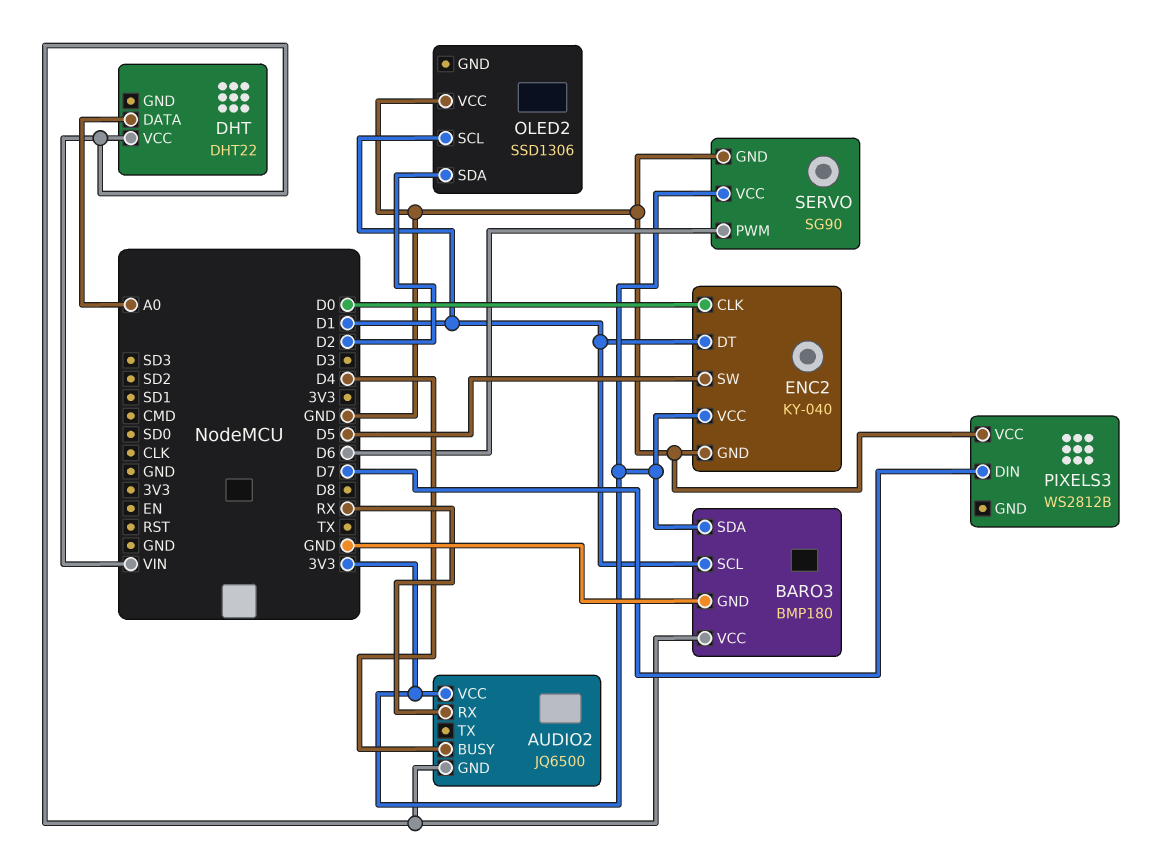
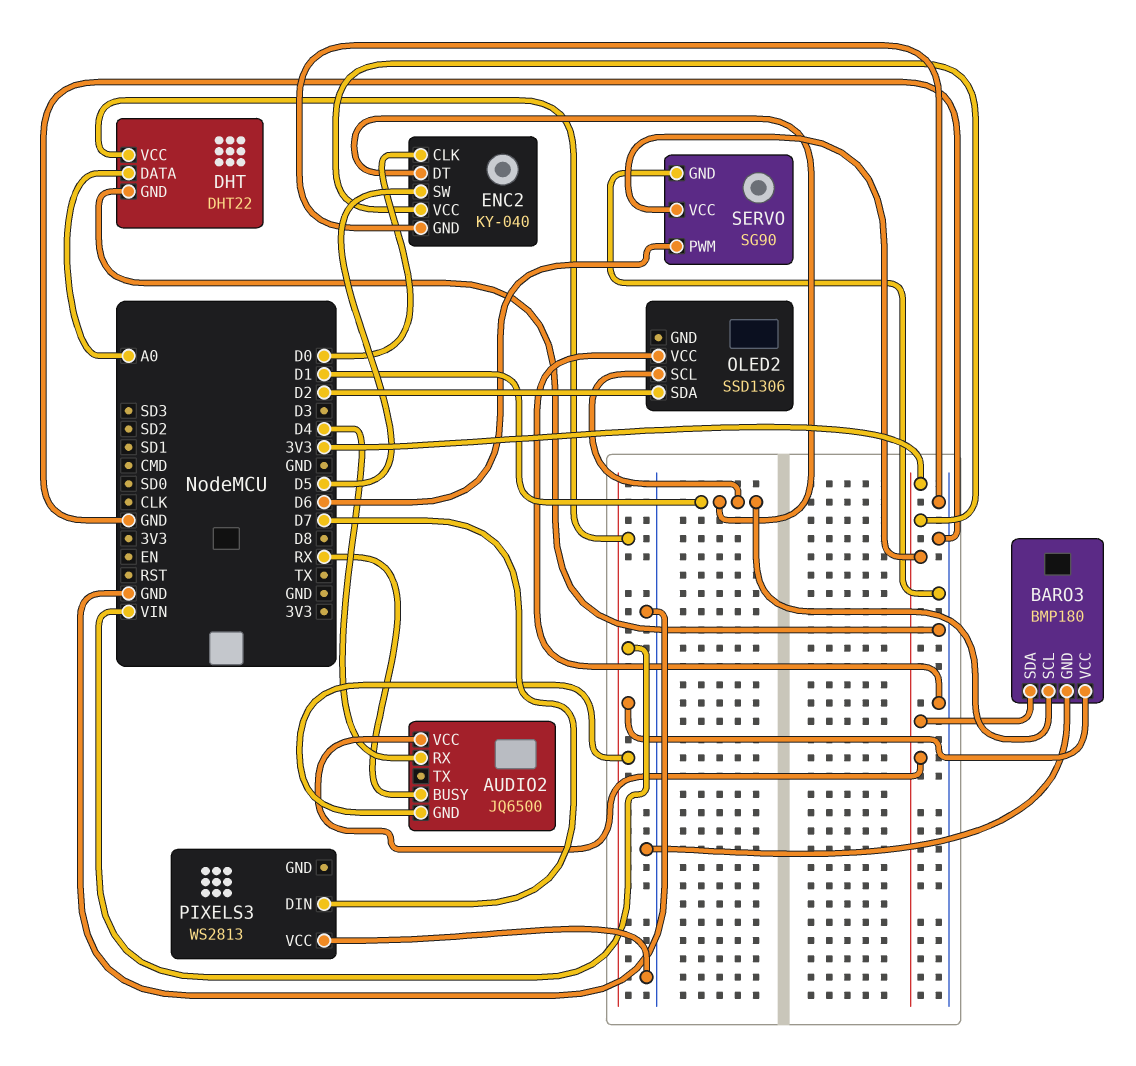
AUDIO2 pin BUSY: D4 -> RX
AUDIO2 pin RX: RX -> D4
DHT pin GND: none -> GND
PIXELS3: WS2812B -> WS2813

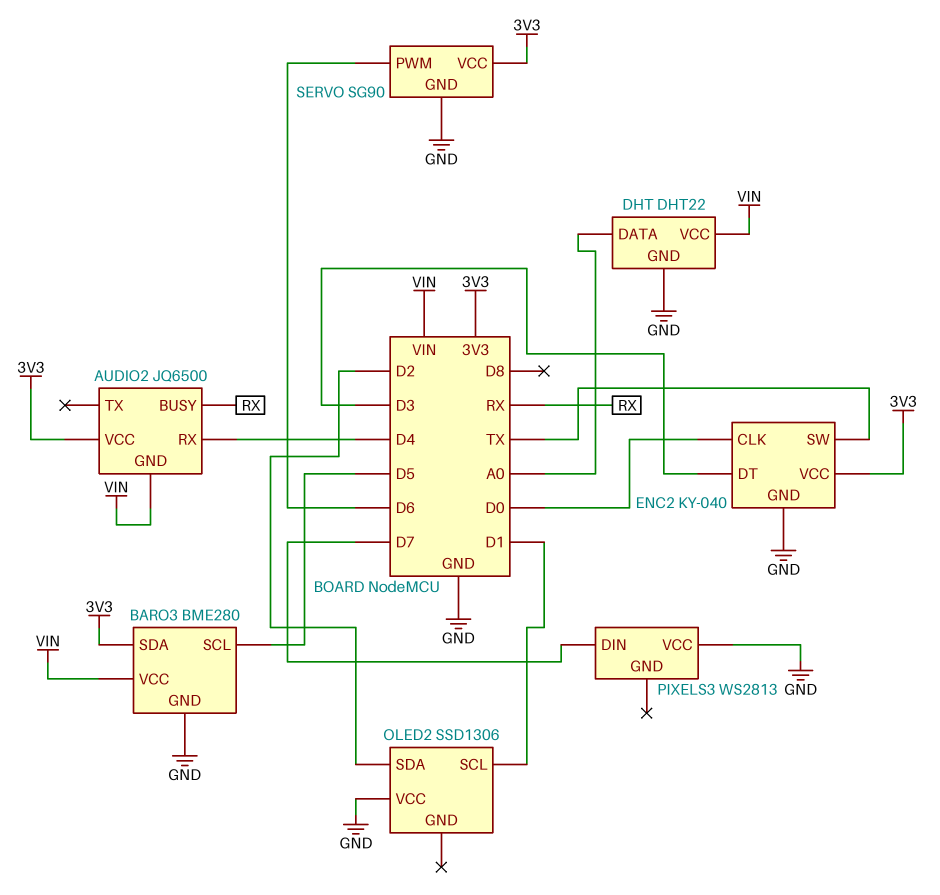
BARO3: BMP180 -> BME280
BARO3 pin SCL: D1 -> D5
ENC2 pin DT: D1 -> D3
ENC2 pin SW: D5 -> TX

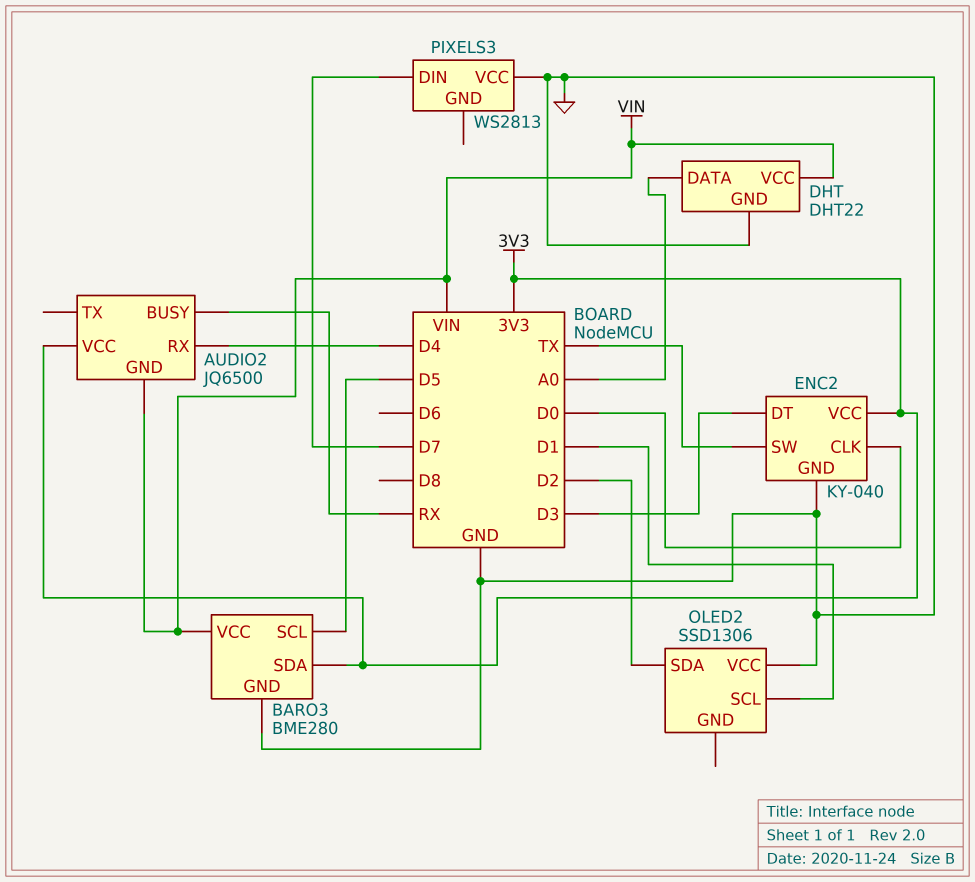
SERVO: SG90 -> none
SERVO pin GND: GND -> none
SERVO pin PWM: D6 -> none
SERVO pin VCC: 3V3 -> none

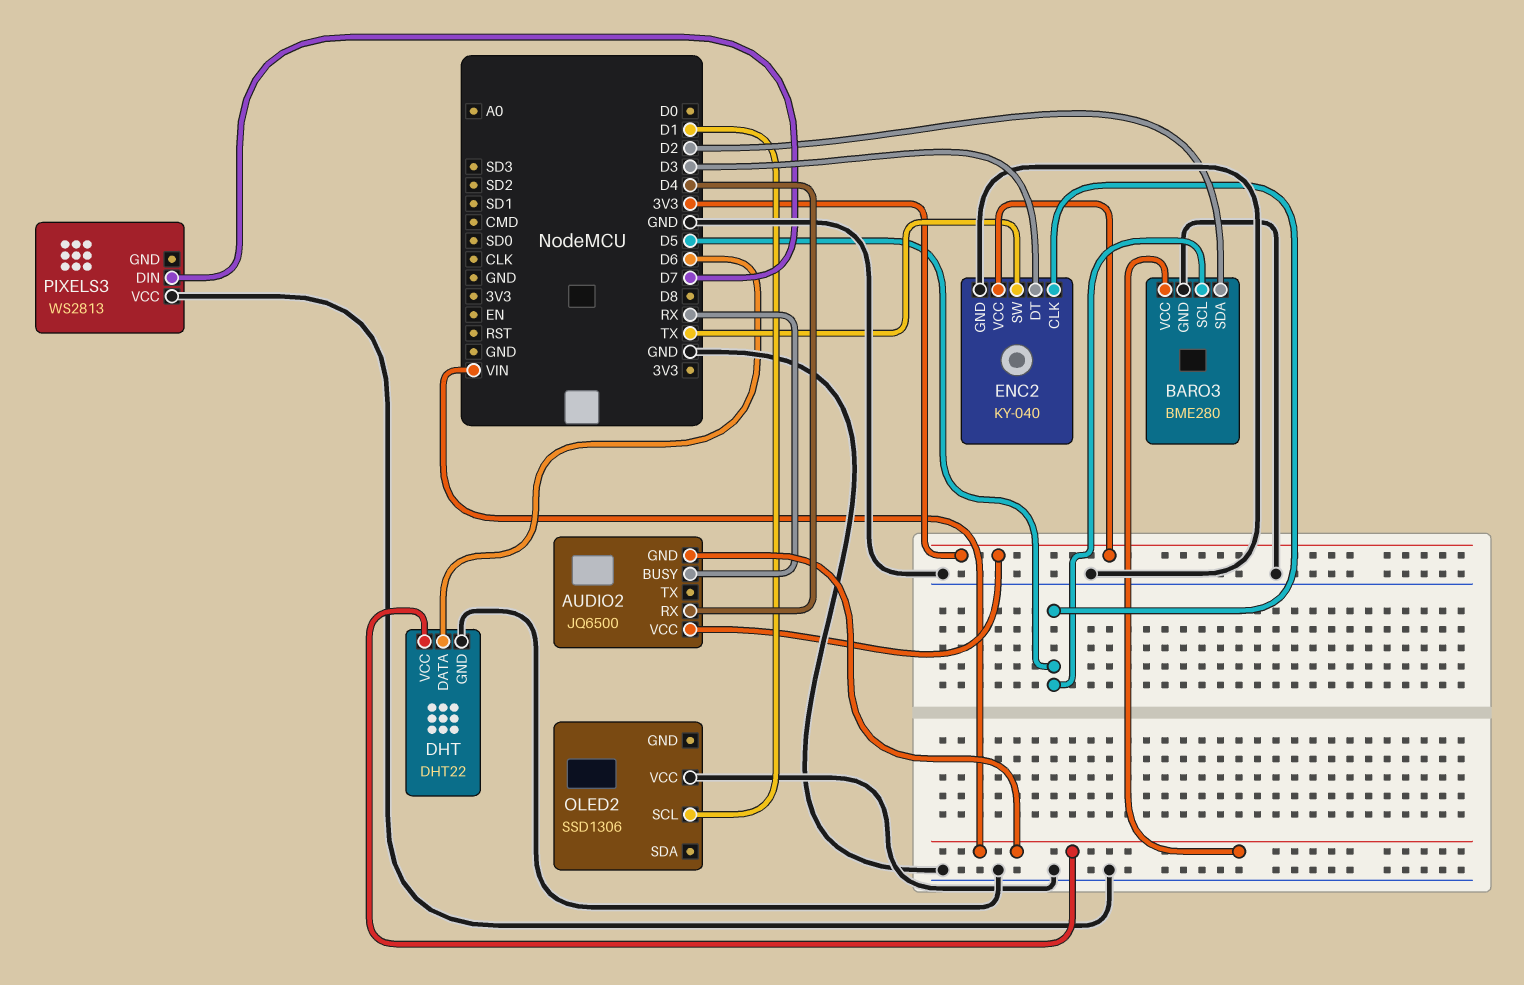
BARO3 pin SDA: 3V3 -> D2
DHT pin DATA: A0 -> D6
ENC2 pin CLK: D0 -> D5
OLED2 pin SDA: D2 -> none

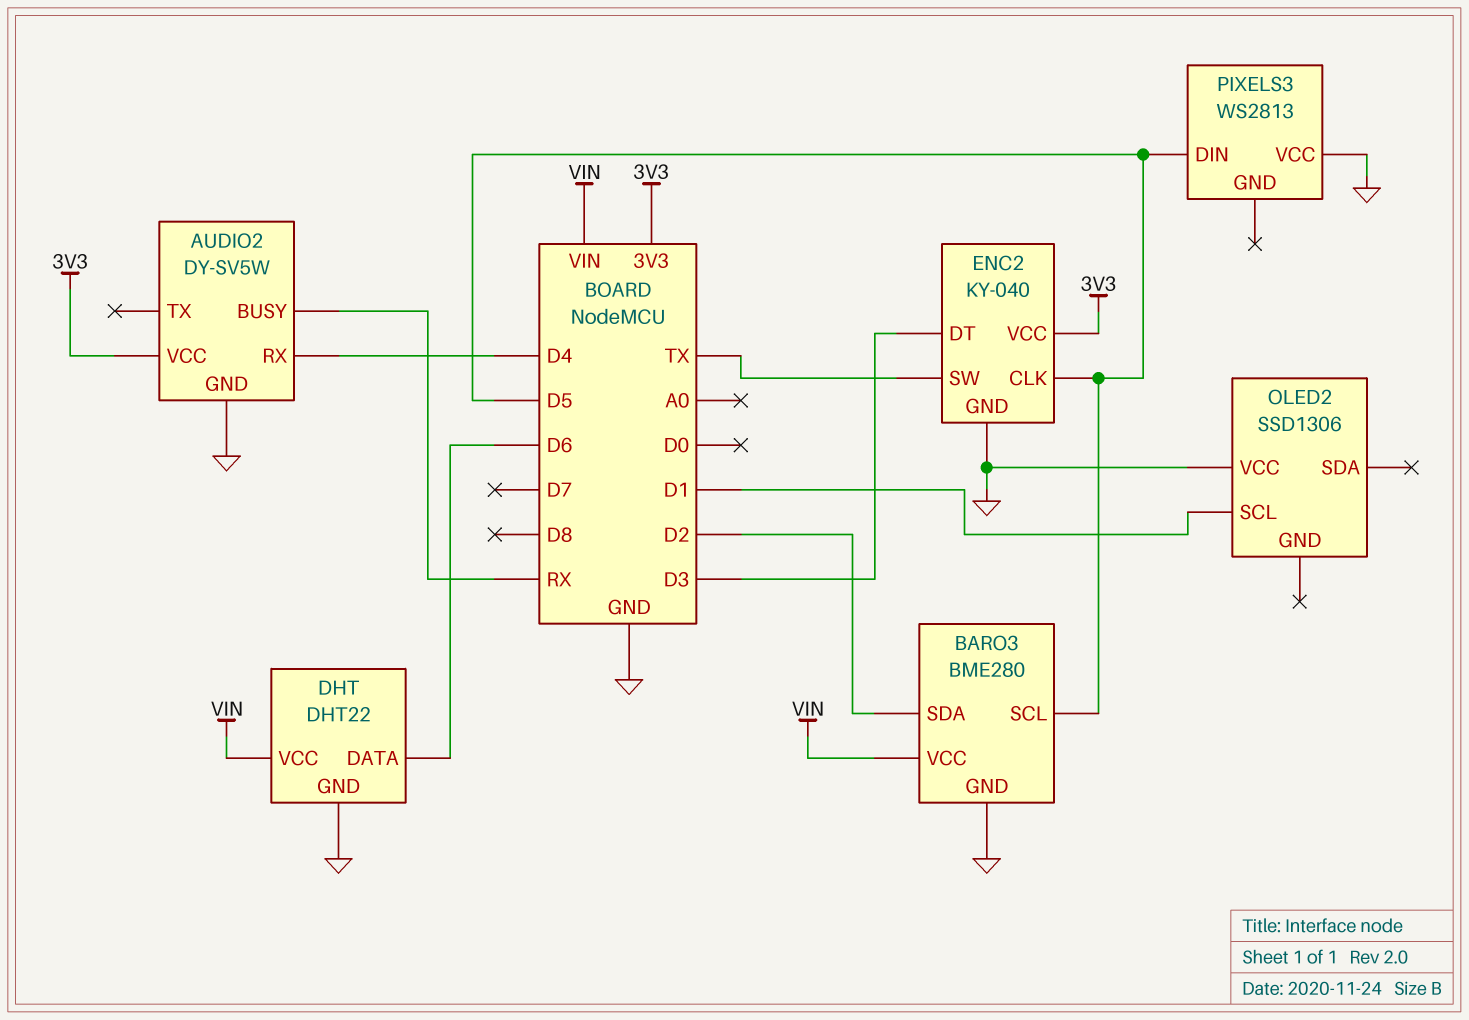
AUDIO2: JQ6500 -> DY-SV5W
AUDIO2 pin GND: VIN -> GND
PIXELS3 pin DIN: D7 -> D5

